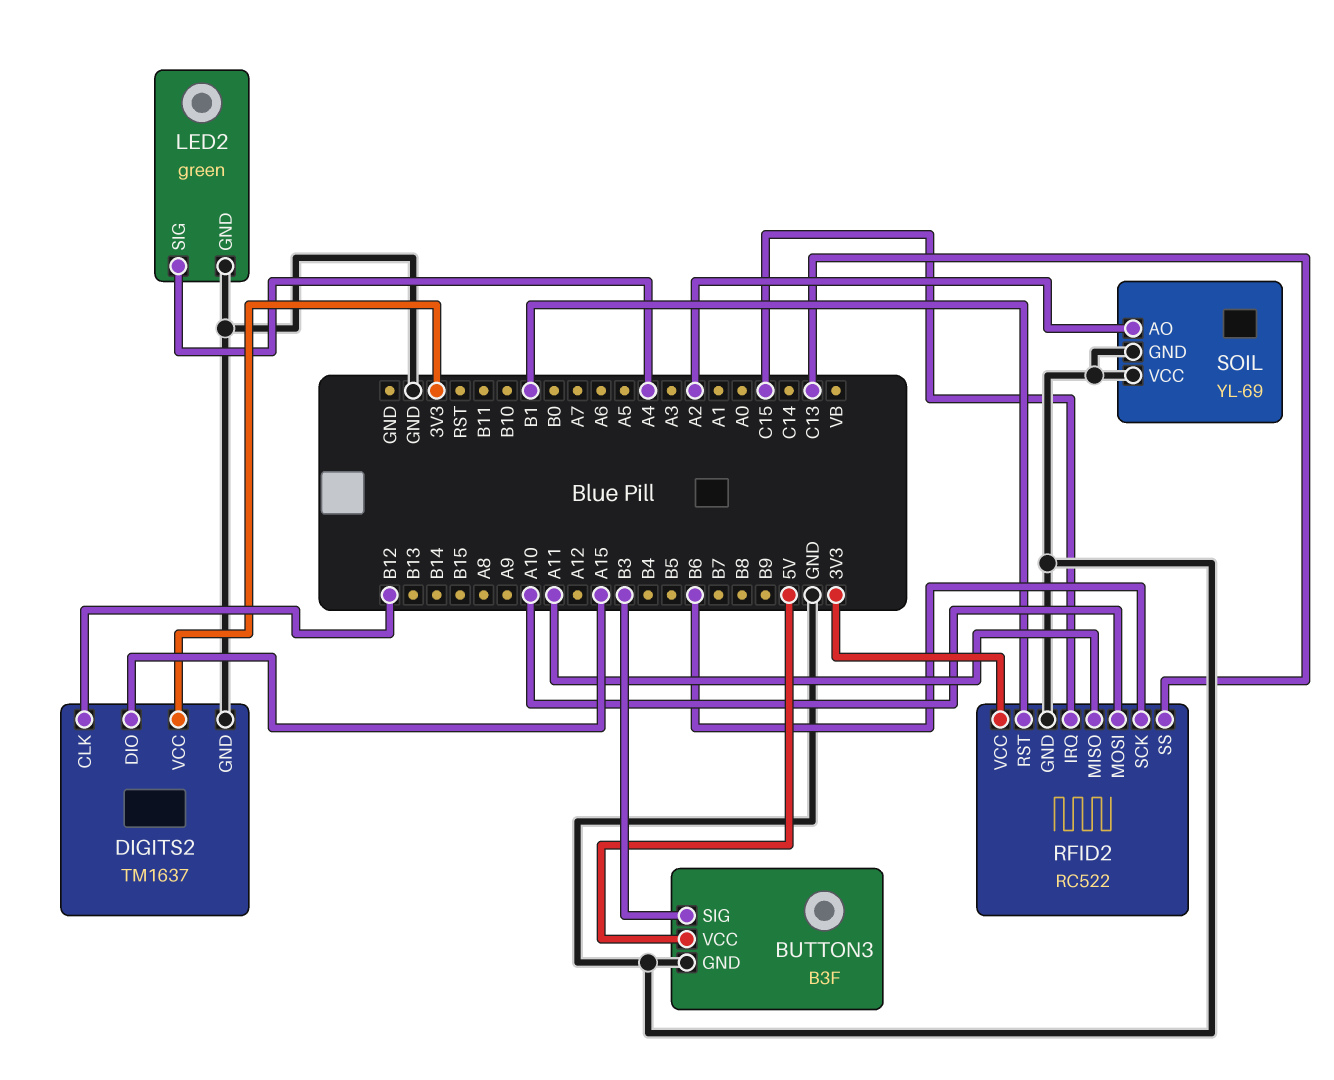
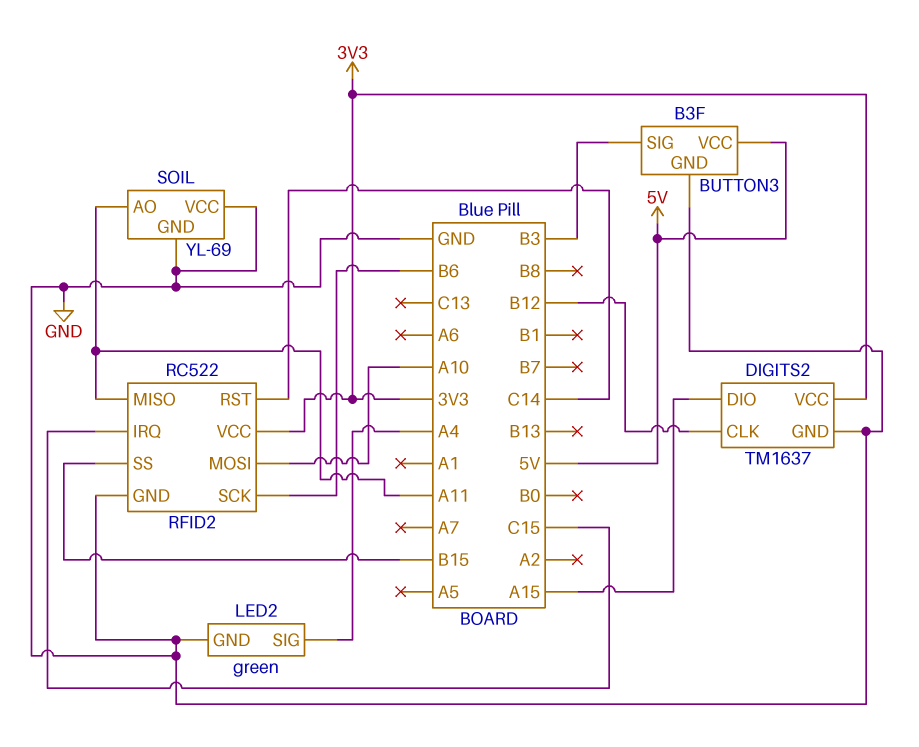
RFID2 pin RST: B1 -> C14
RFID2 pin SS: C13 -> B15
SOIL pin AO: A2 -> A11

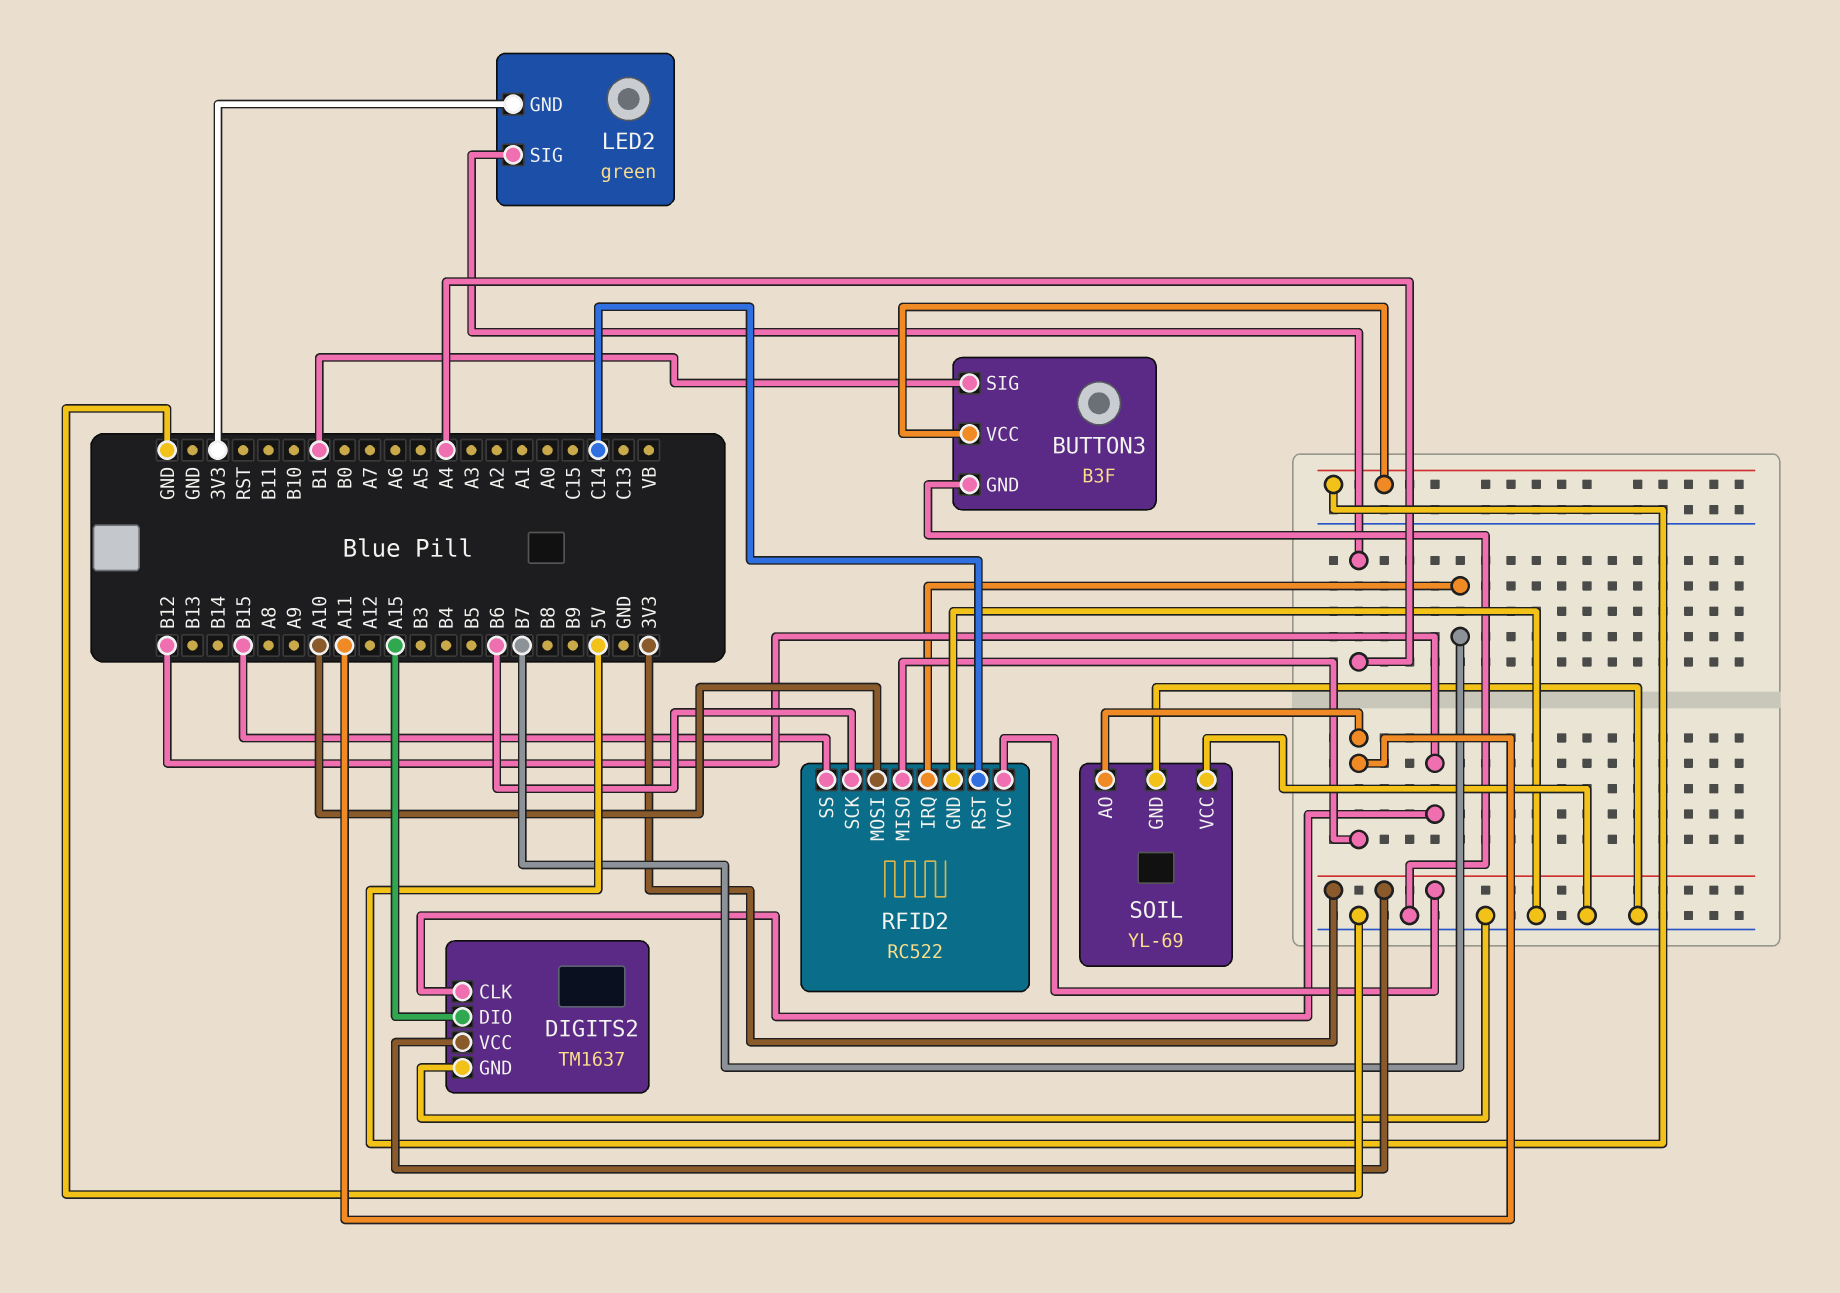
BUTTON3 pin SIG: B3 -> B1
LED2 pin GND: GND -> 3V3
RFID2 pin IRQ: C15 -> B7

